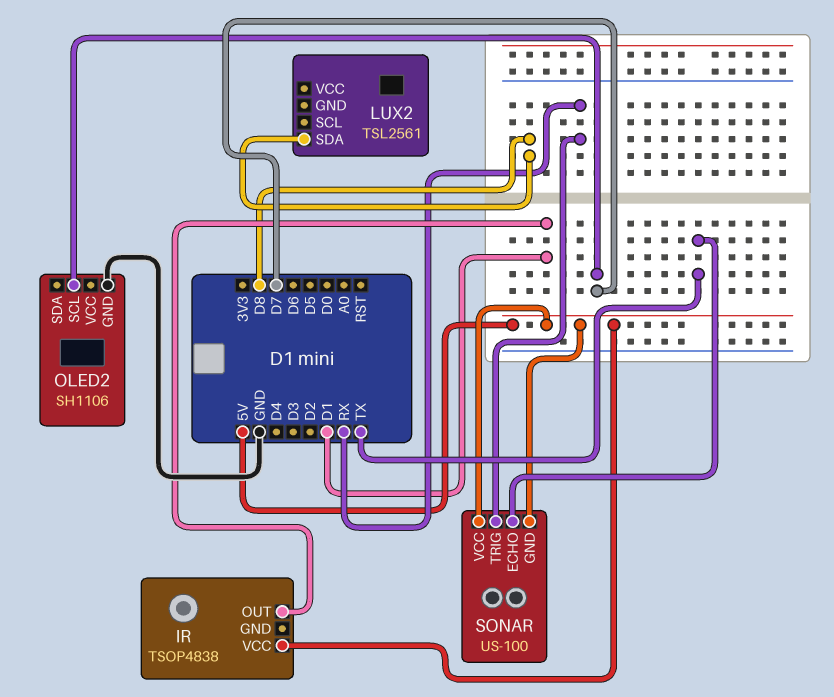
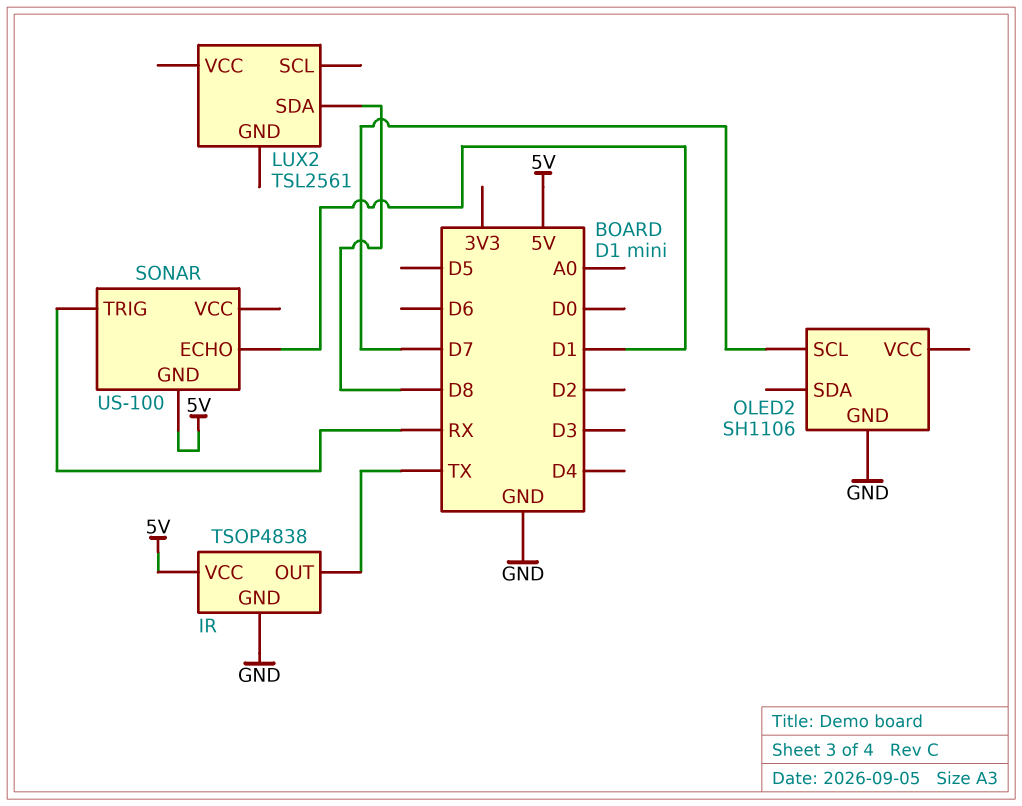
IR pin GND: none -> GND
IR pin OUT: D1 -> TX
SONAR pin ECHO: TX -> D1
SONAR pin VCC: 5V -> none

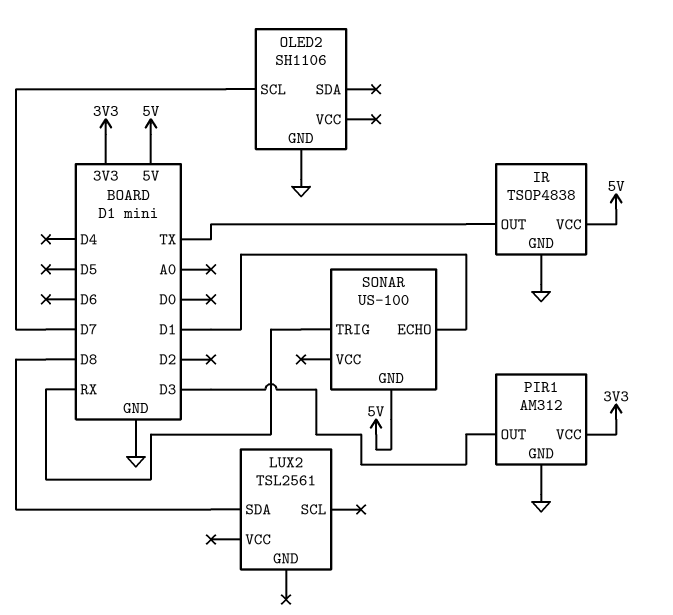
PIR1: none -> AM312
PIR1 pin GND: none -> GND
PIR1 pin OUT: none -> D3
PIR1 pin VCC: none -> 3V3

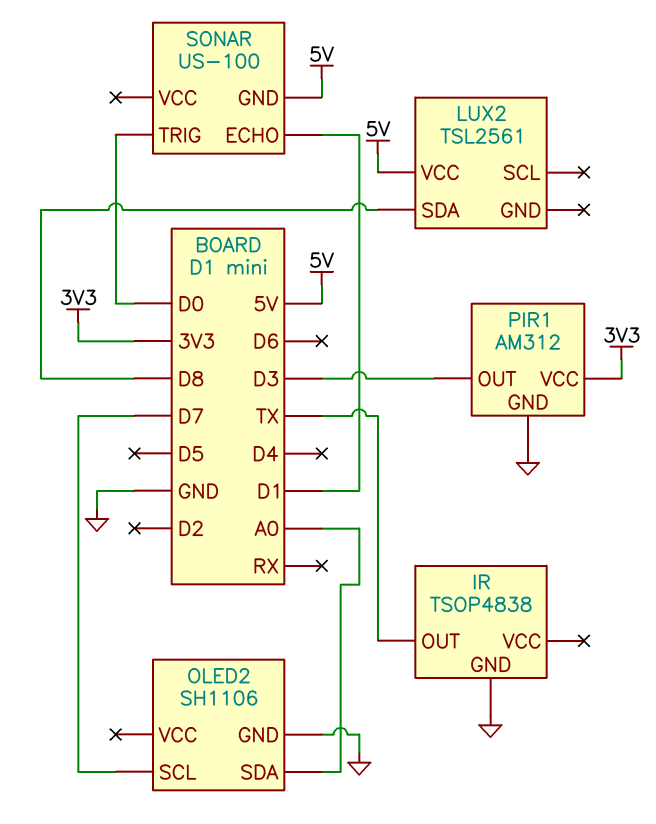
IR pin VCC: 5V -> none
LUX2 pin VCC: none -> 5V
OLED2 pin SDA: none -> A0
SONAR pin TRIG: RX -> D0

